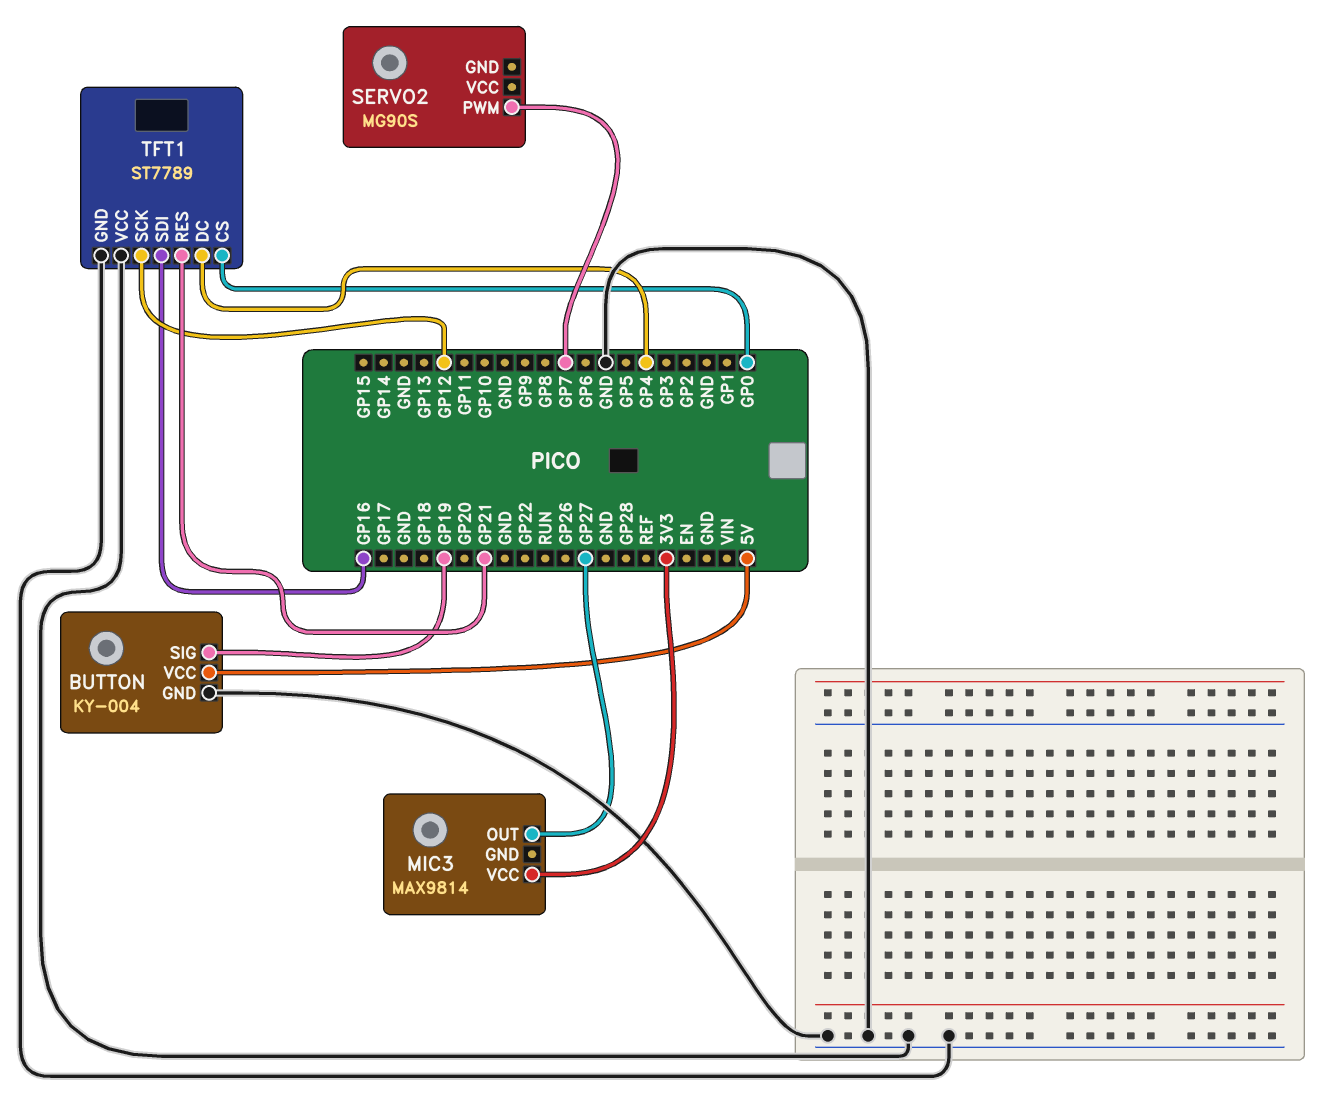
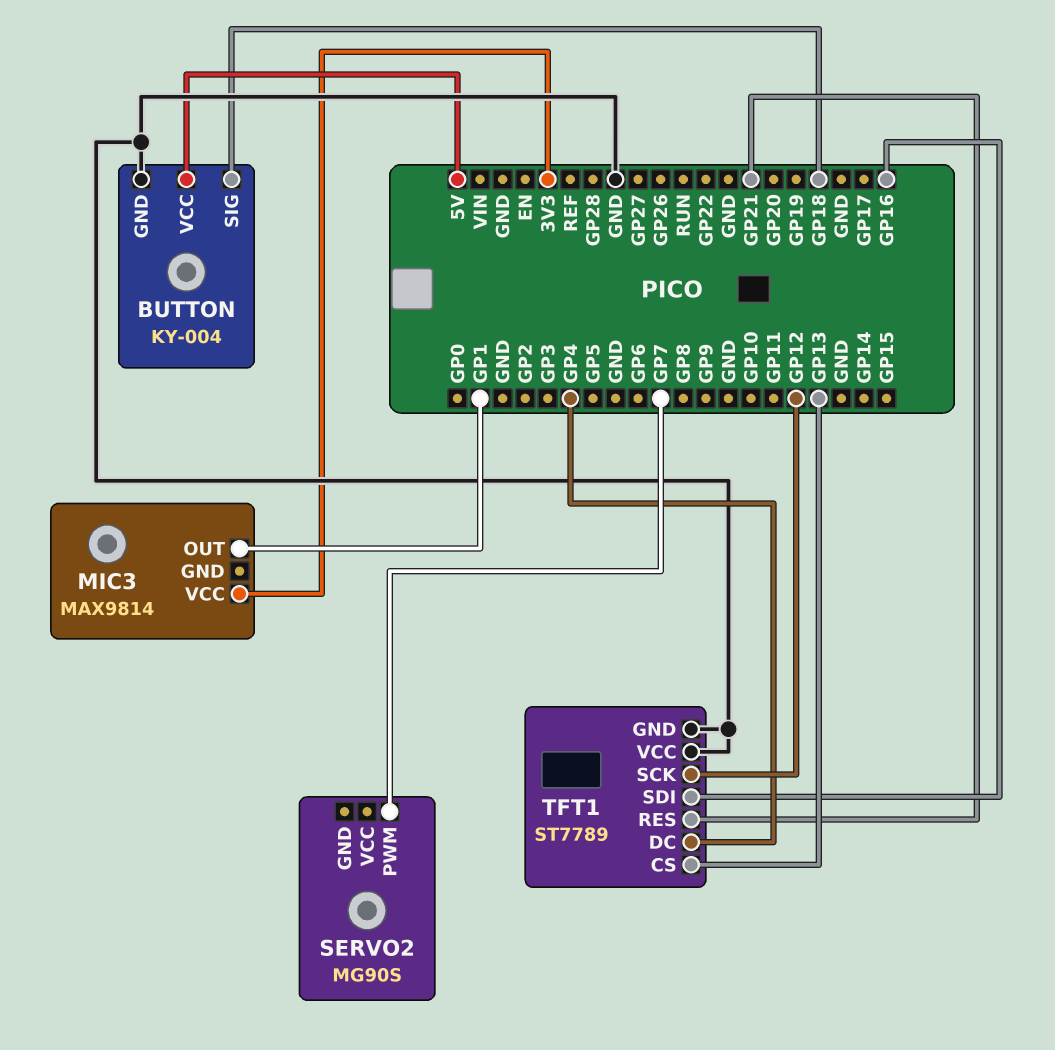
BUTTON pin SIG: GP19 -> GP18
MIC3 pin OUT: GP27 -> GP1
TFT1 pin CS: GP0 -> GP13

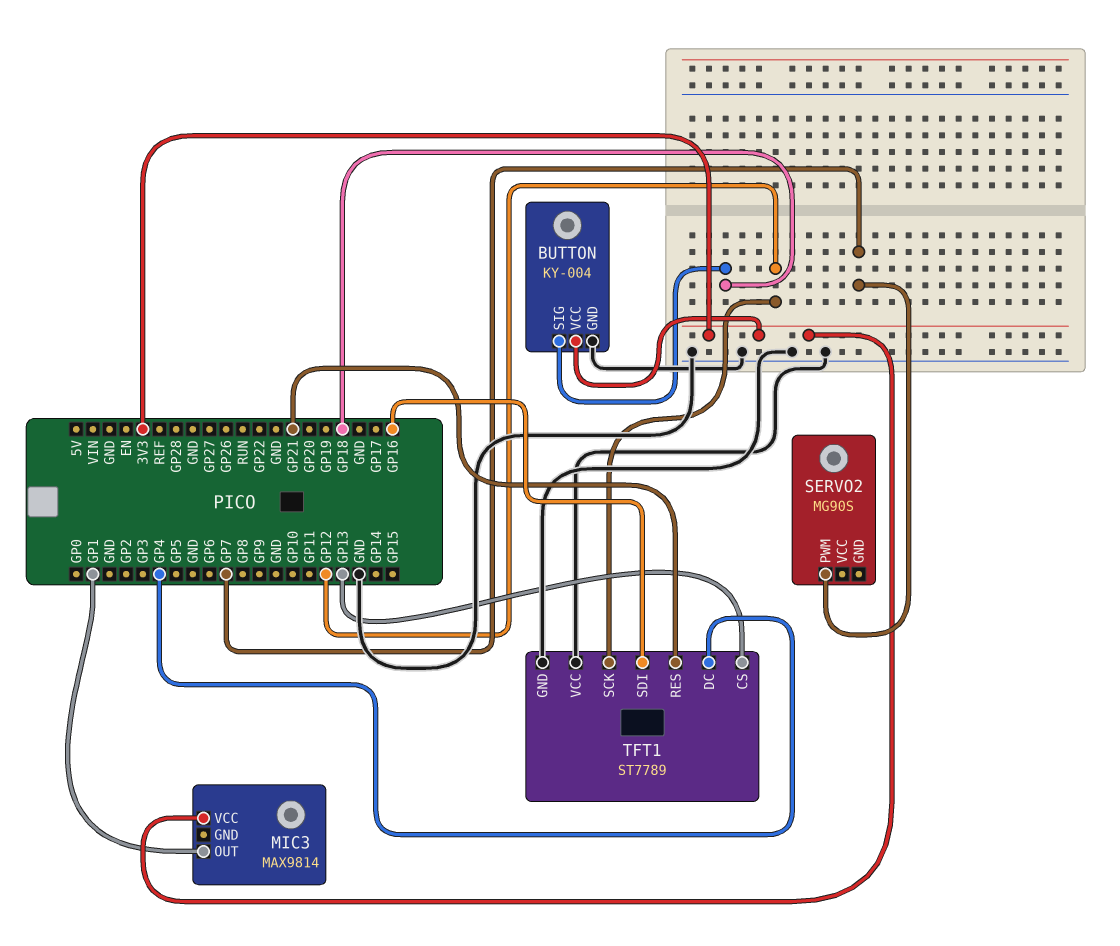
BUTTON pin VCC: 5V -> 3V3

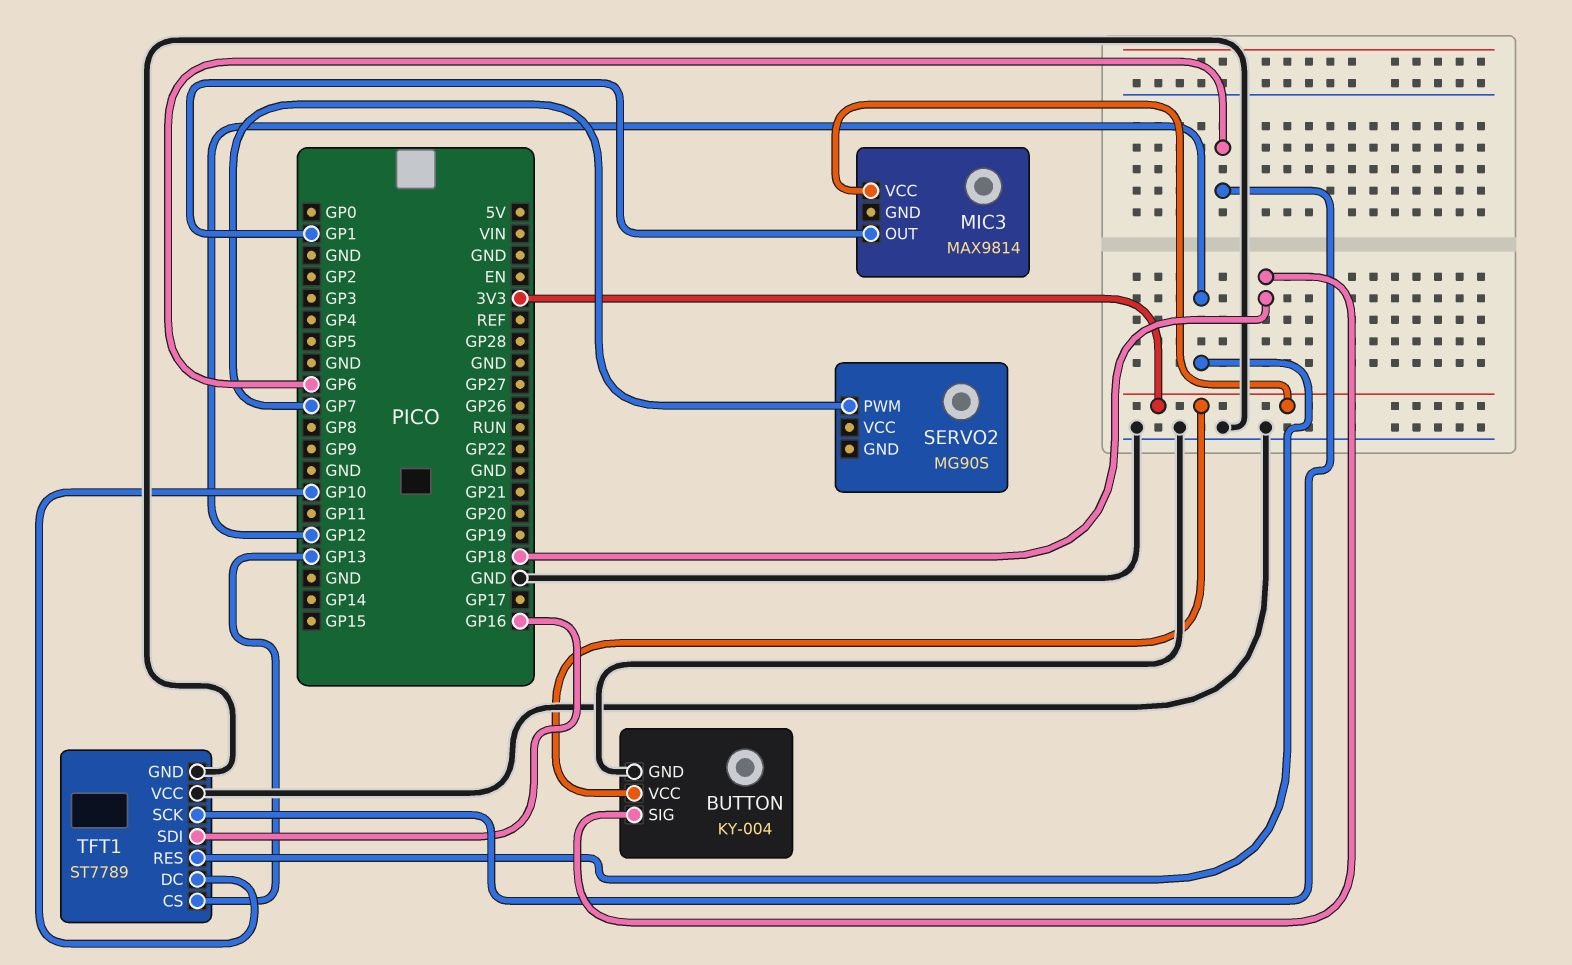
TFT1 pin DC: GP4 -> GP10
TFT1 pin RES: GP21 -> GP12
TFT1 pin SCK: GP12 -> GP6

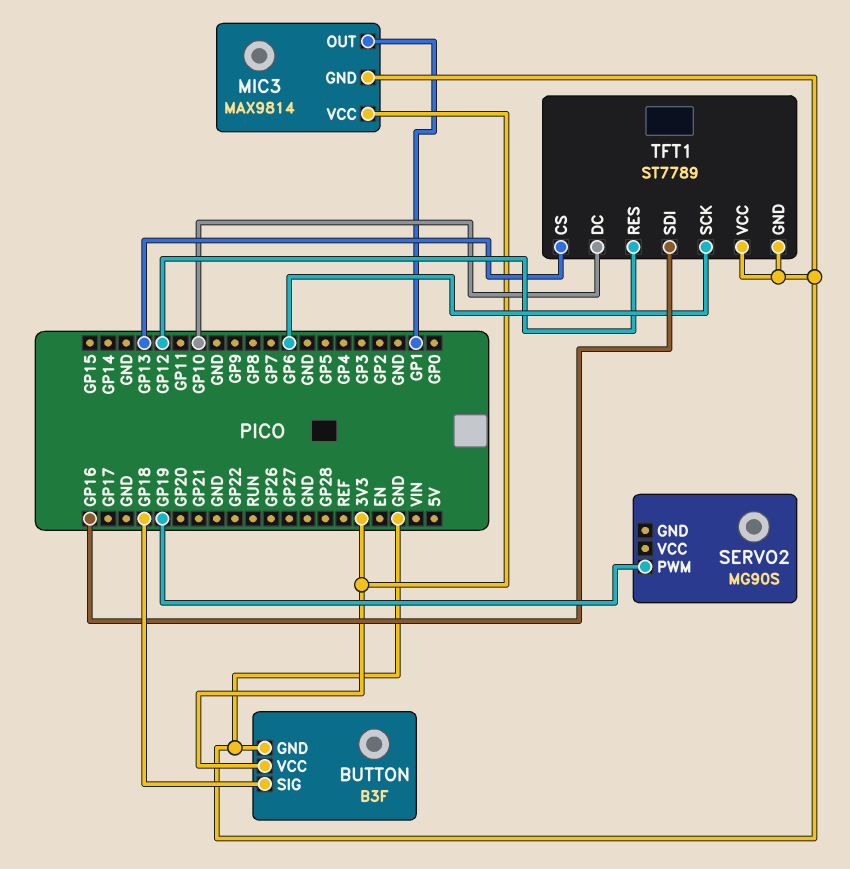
BUTTON: KY-004 -> B3F
MIC3 pin GND: none -> GND
SERVO2 pin PWM: GP7 -> GP19

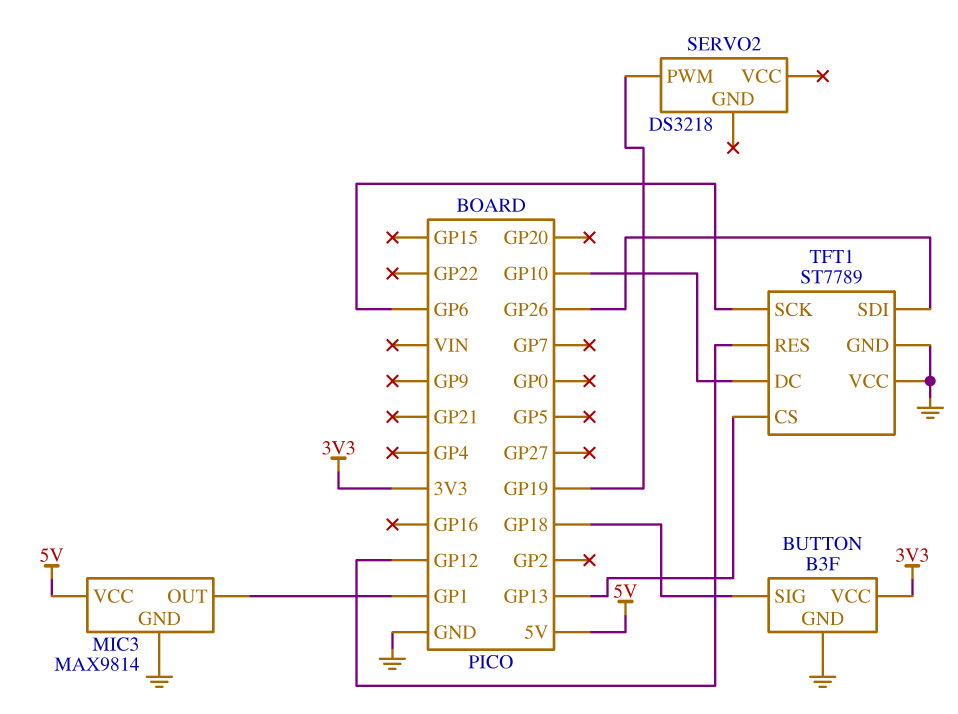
MIC3 pin VCC: 3V3 -> 5V
SERVO2: MG90S -> DS3218
TFT1 pin SDI: GP16 -> GP26

